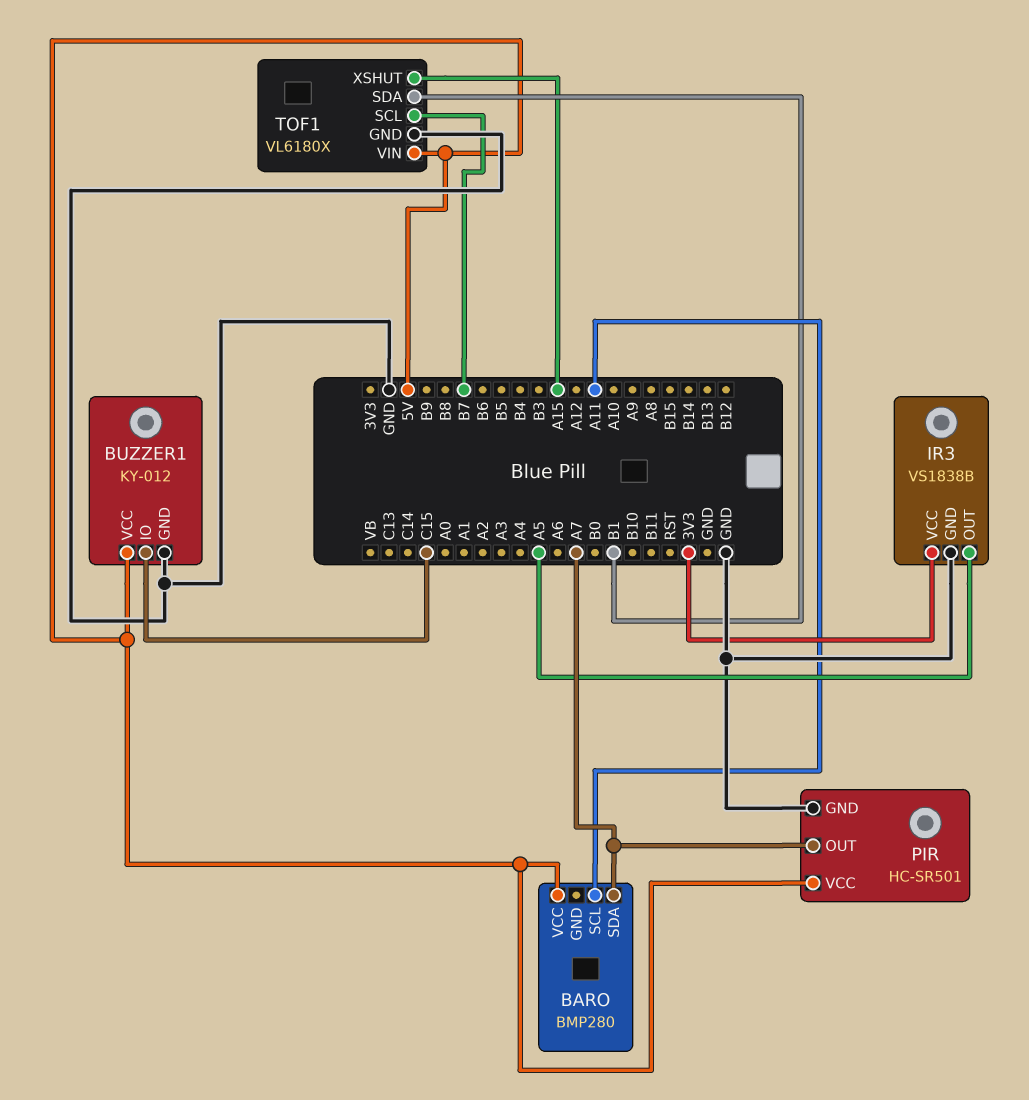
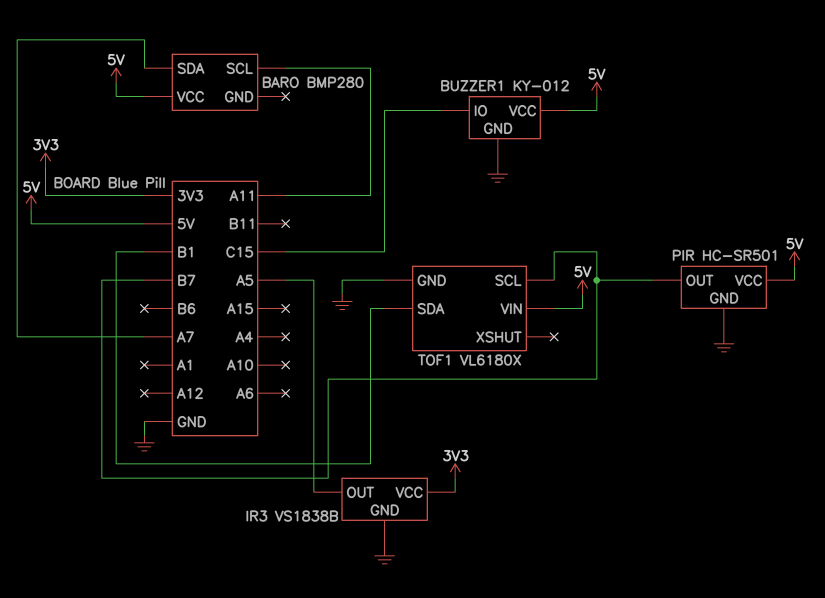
PIR pin OUT: A7 -> B7
TOF1 pin XSHUT: A15 -> none

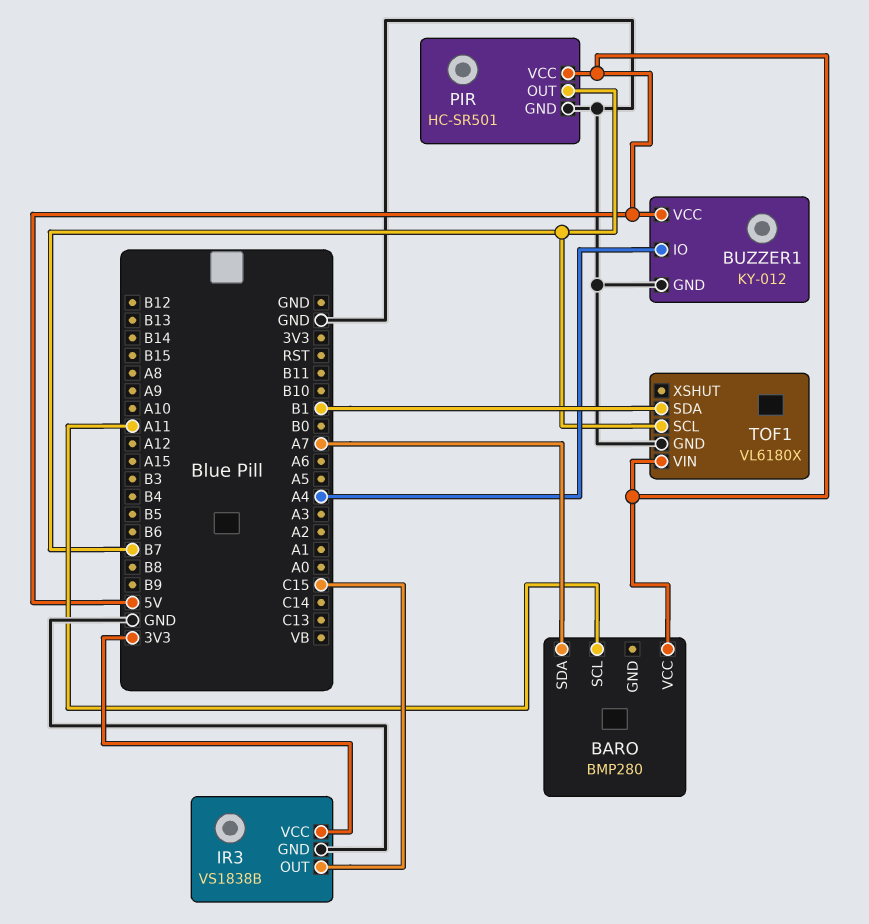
BUZZER1 pin IO: C15 -> A4
IR3 pin OUT: A5 -> C15

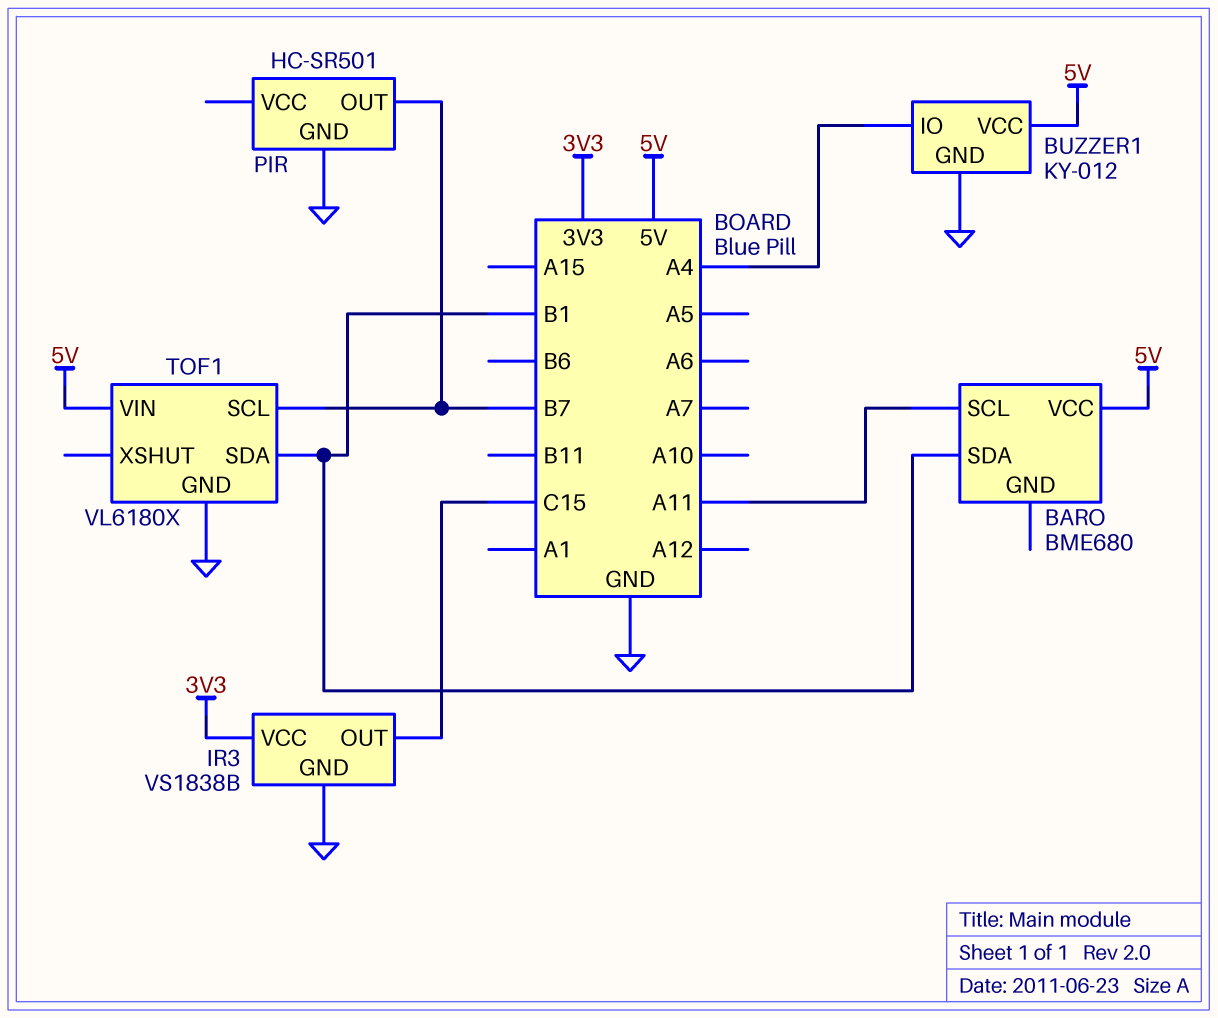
BARO: BMP280 -> BME680
BARO pin SDA: A7 -> B1
PIR pin VCC: 5V -> none

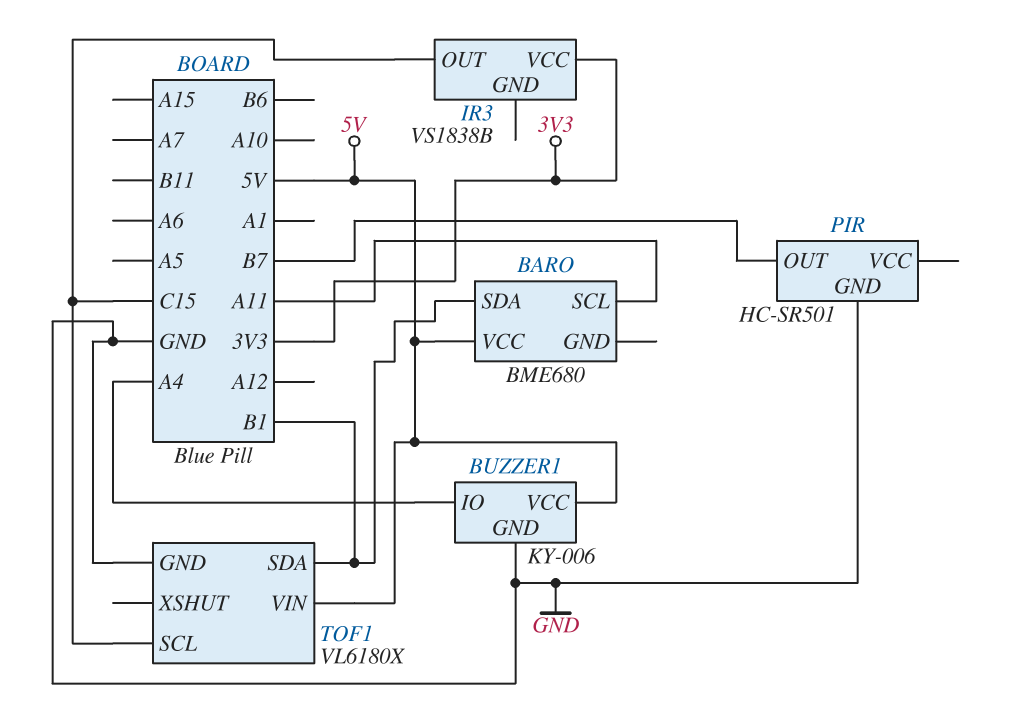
BUZZER1: KY-012 -> KY-006
IR3 pin GND: GND -> none
TOF1 pin SCL: B7 -> C15

